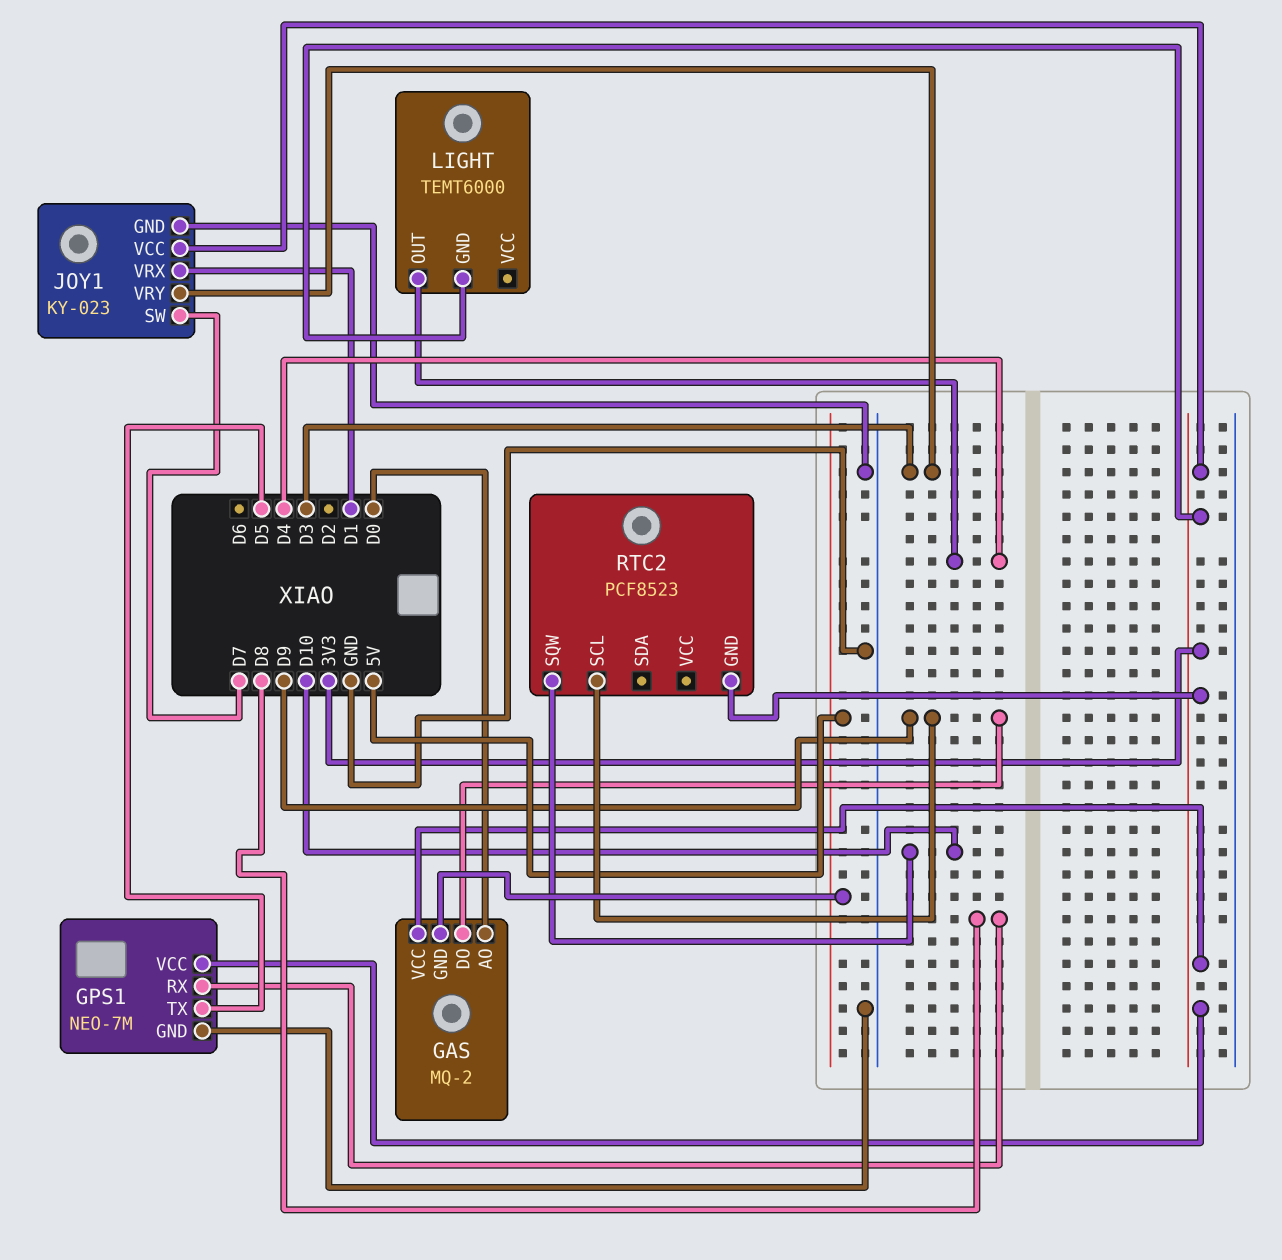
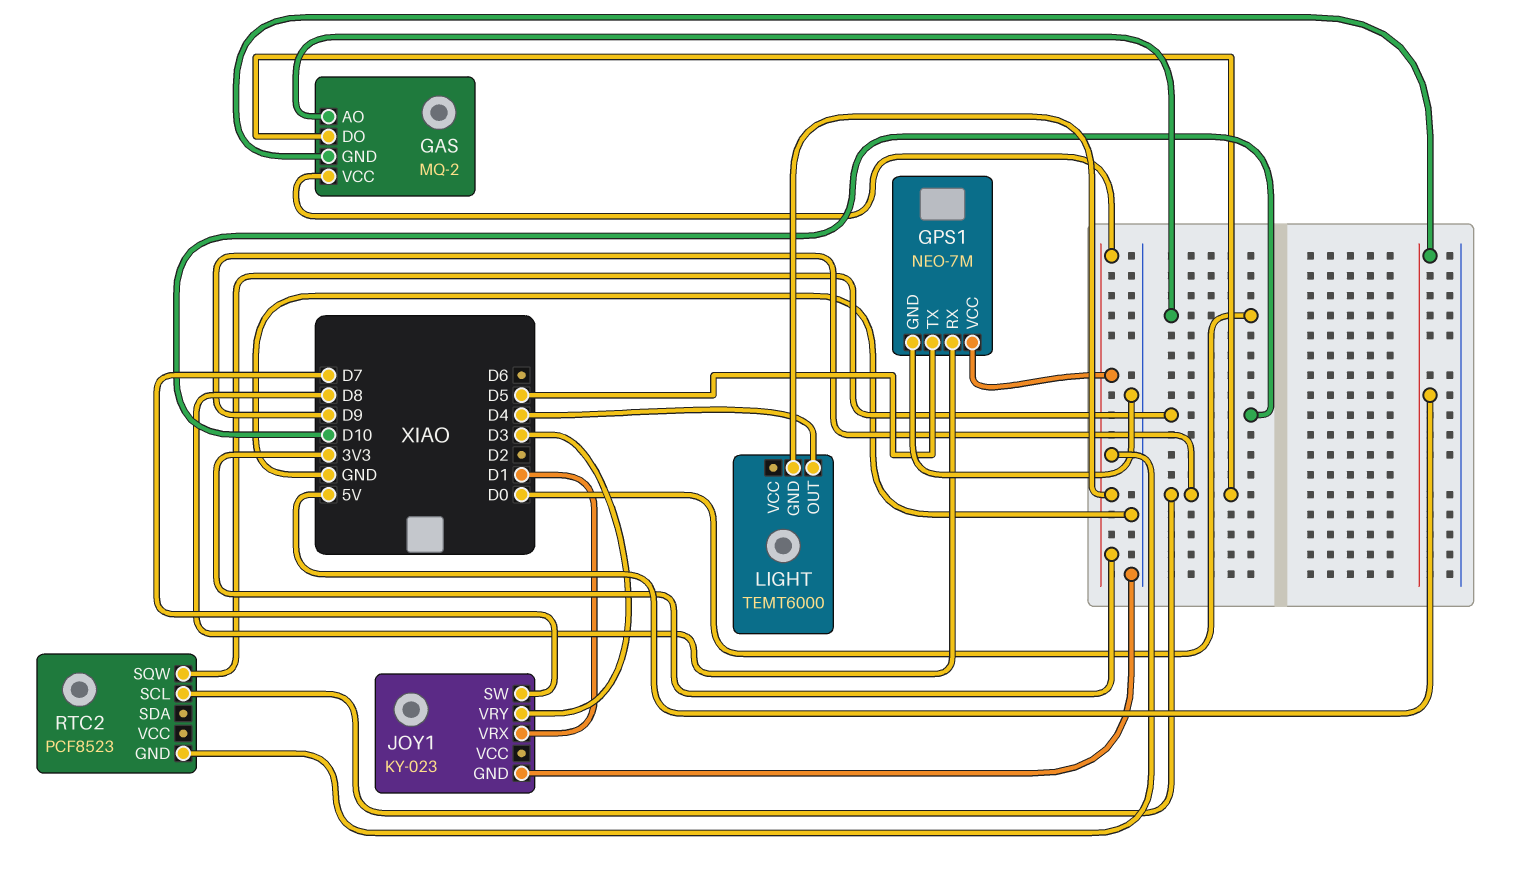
JOY1 pin VCC: 3V3 -> none

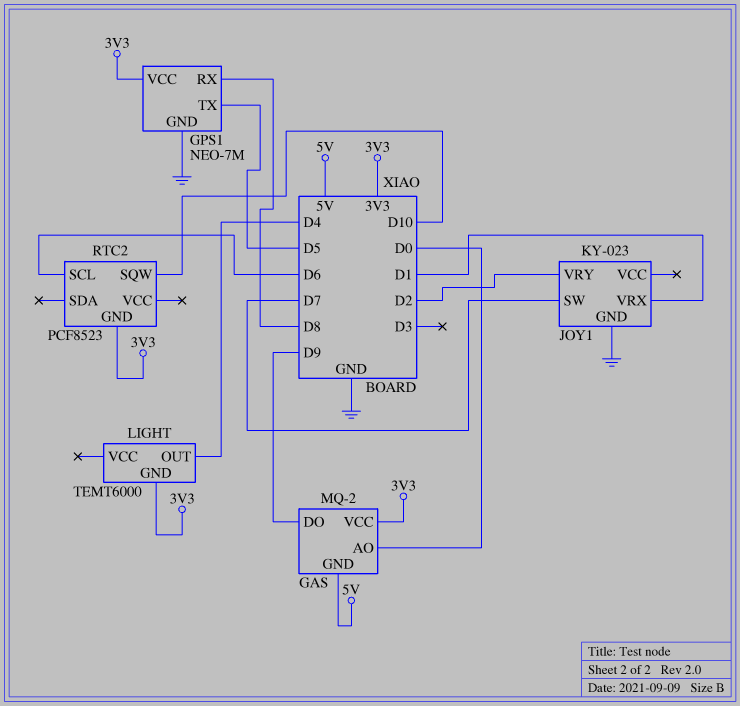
JOY1 pin VRY: D3 -> D2
RTC2 pin SCL: D9 -> D6

